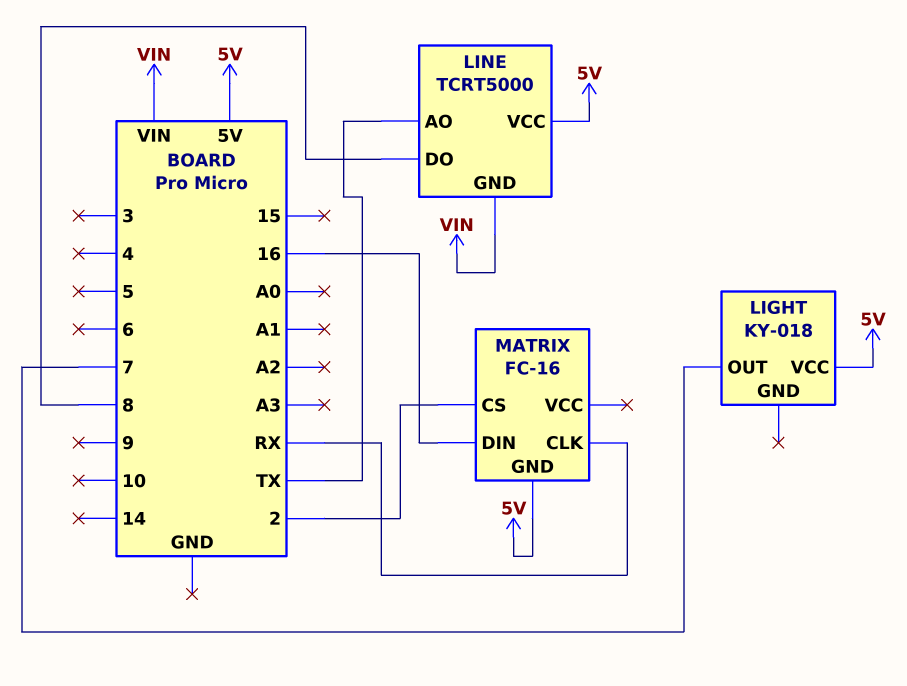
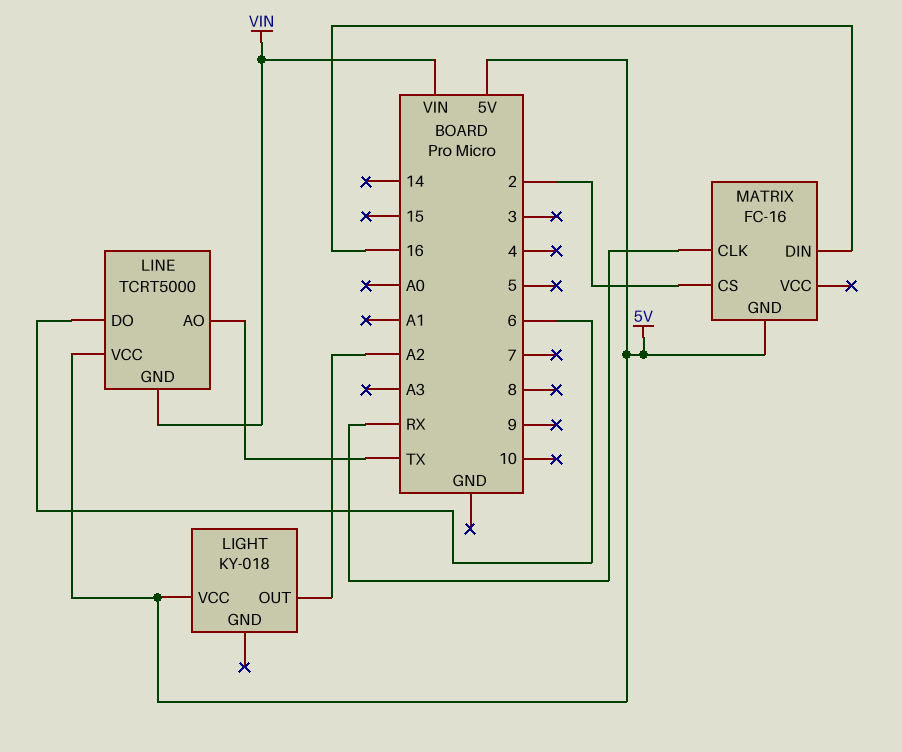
LIGHT pin OUT: 7 -> A2
LINE pin DO: 8 -> 6

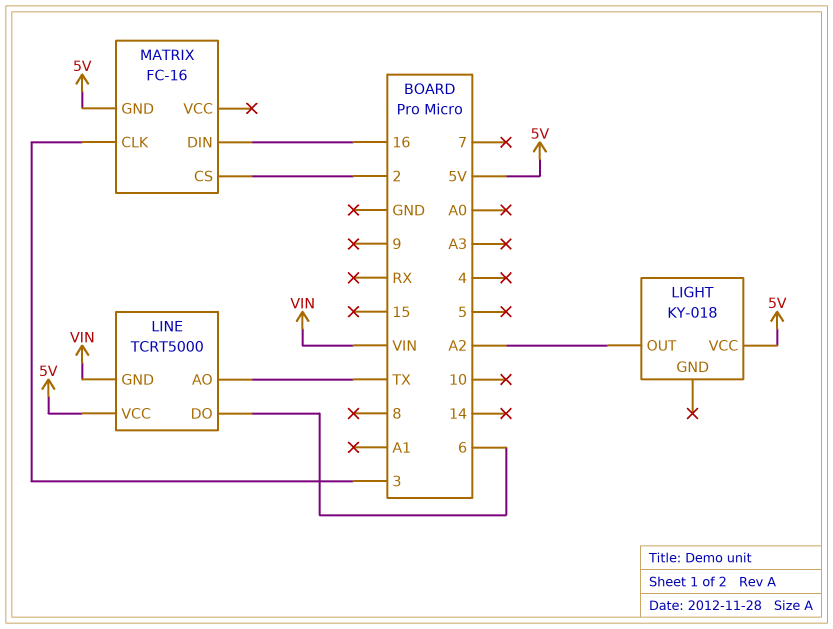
MATRIX pin CLK: RX -> 3

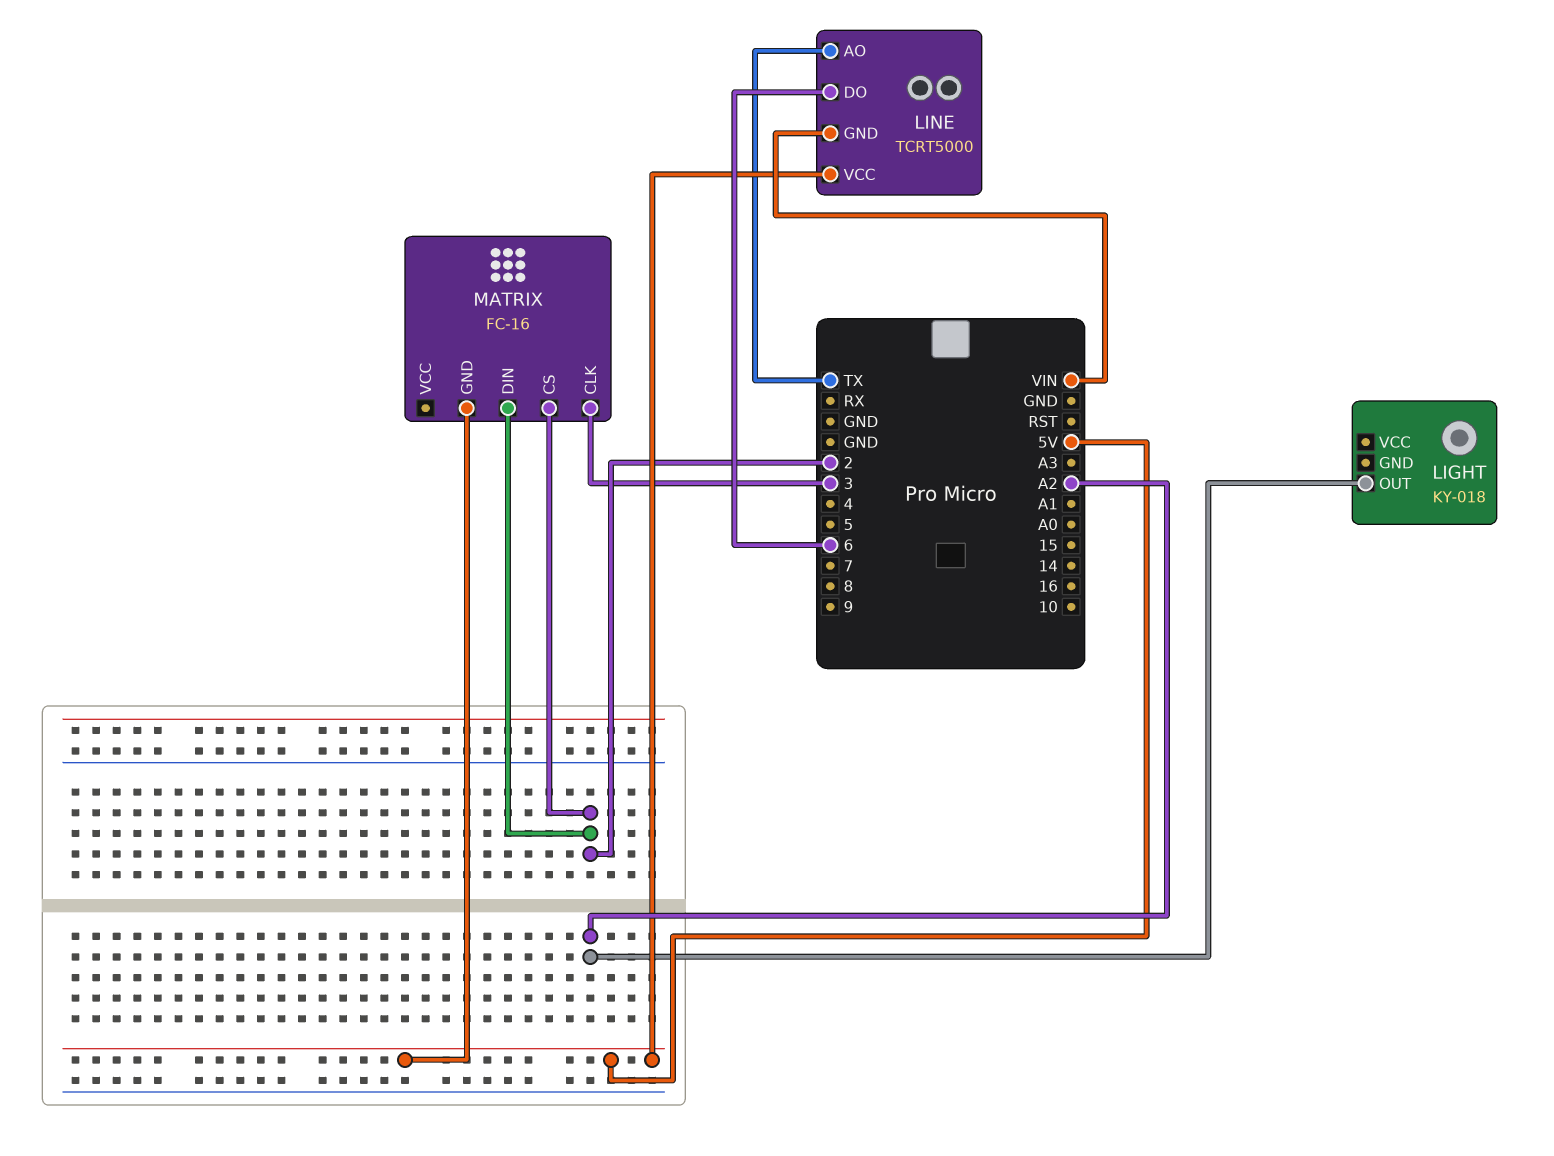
LIGHT pin VCC: 5V -> none
MATRIX pin DIN: 16 -> 2

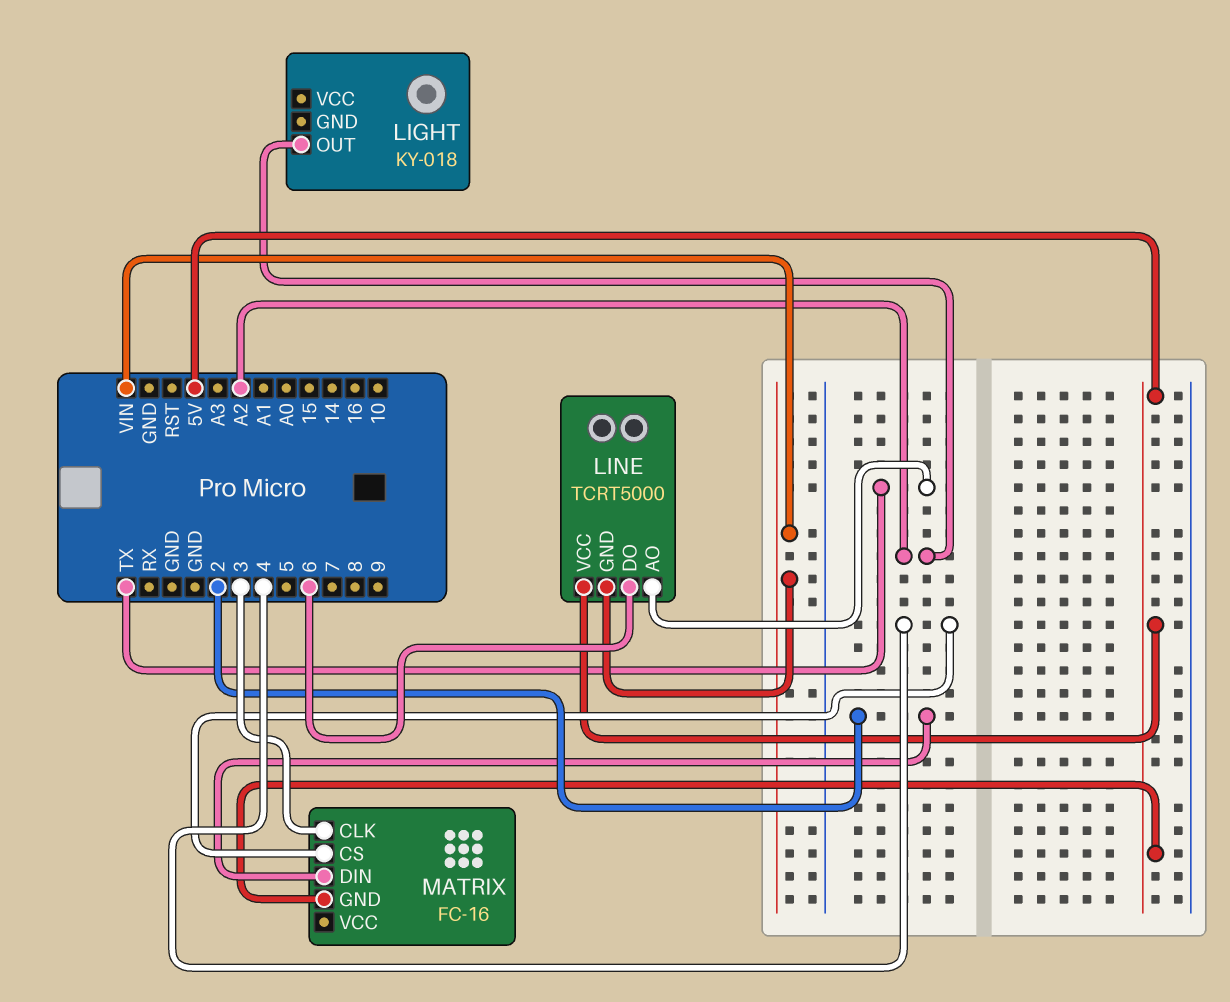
MATRIX pin CS: 2 -> 4

